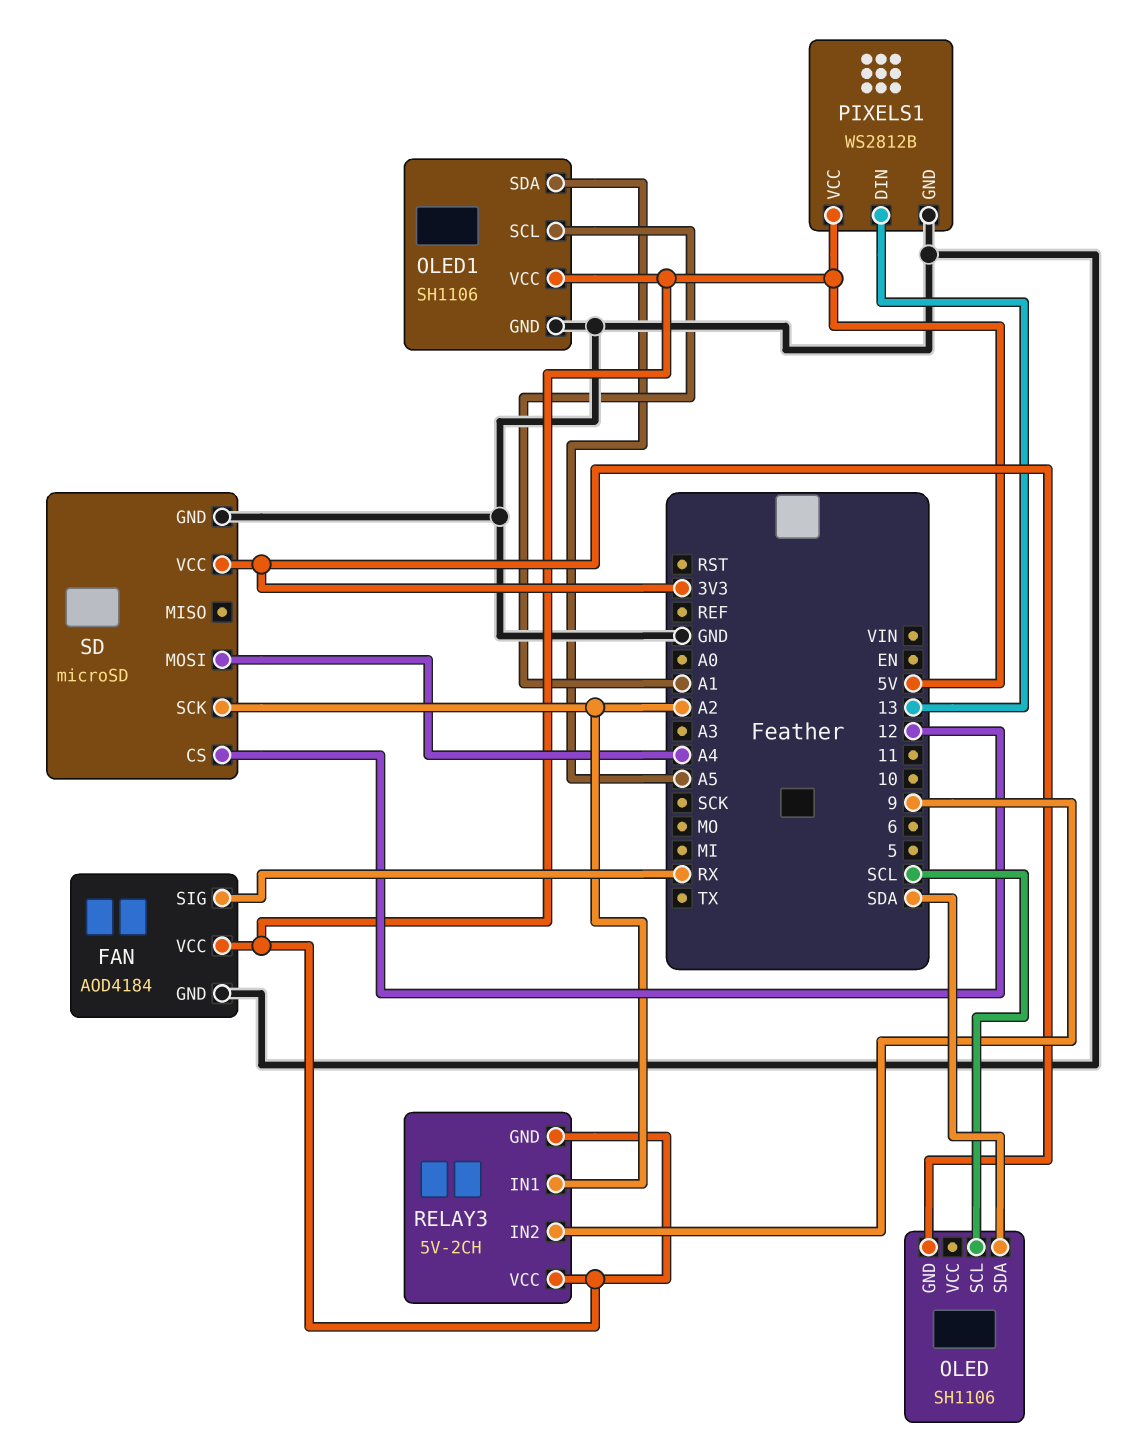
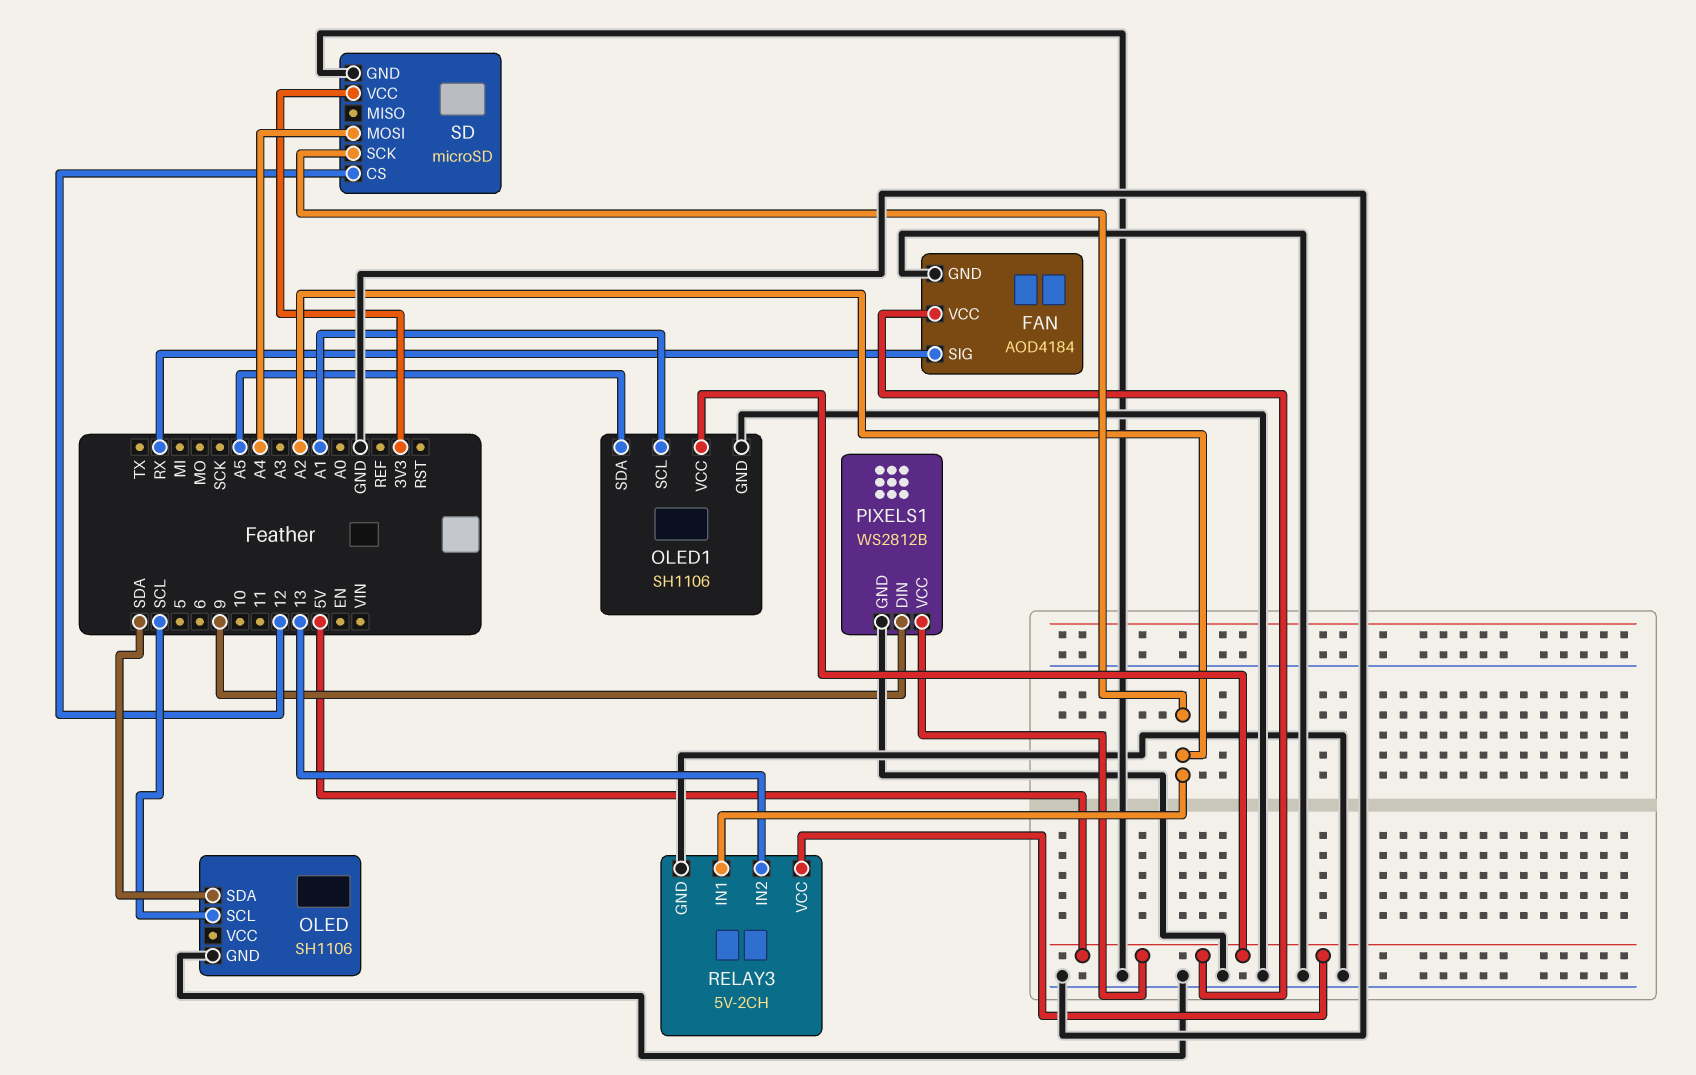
OLED pin GND: 3V3 -> GND
PIXELS1 pin DIN: 13 -> 9
RELAY3 pin GND: 5V -> GND
RELAY3 pin IN2: 9 -> 13

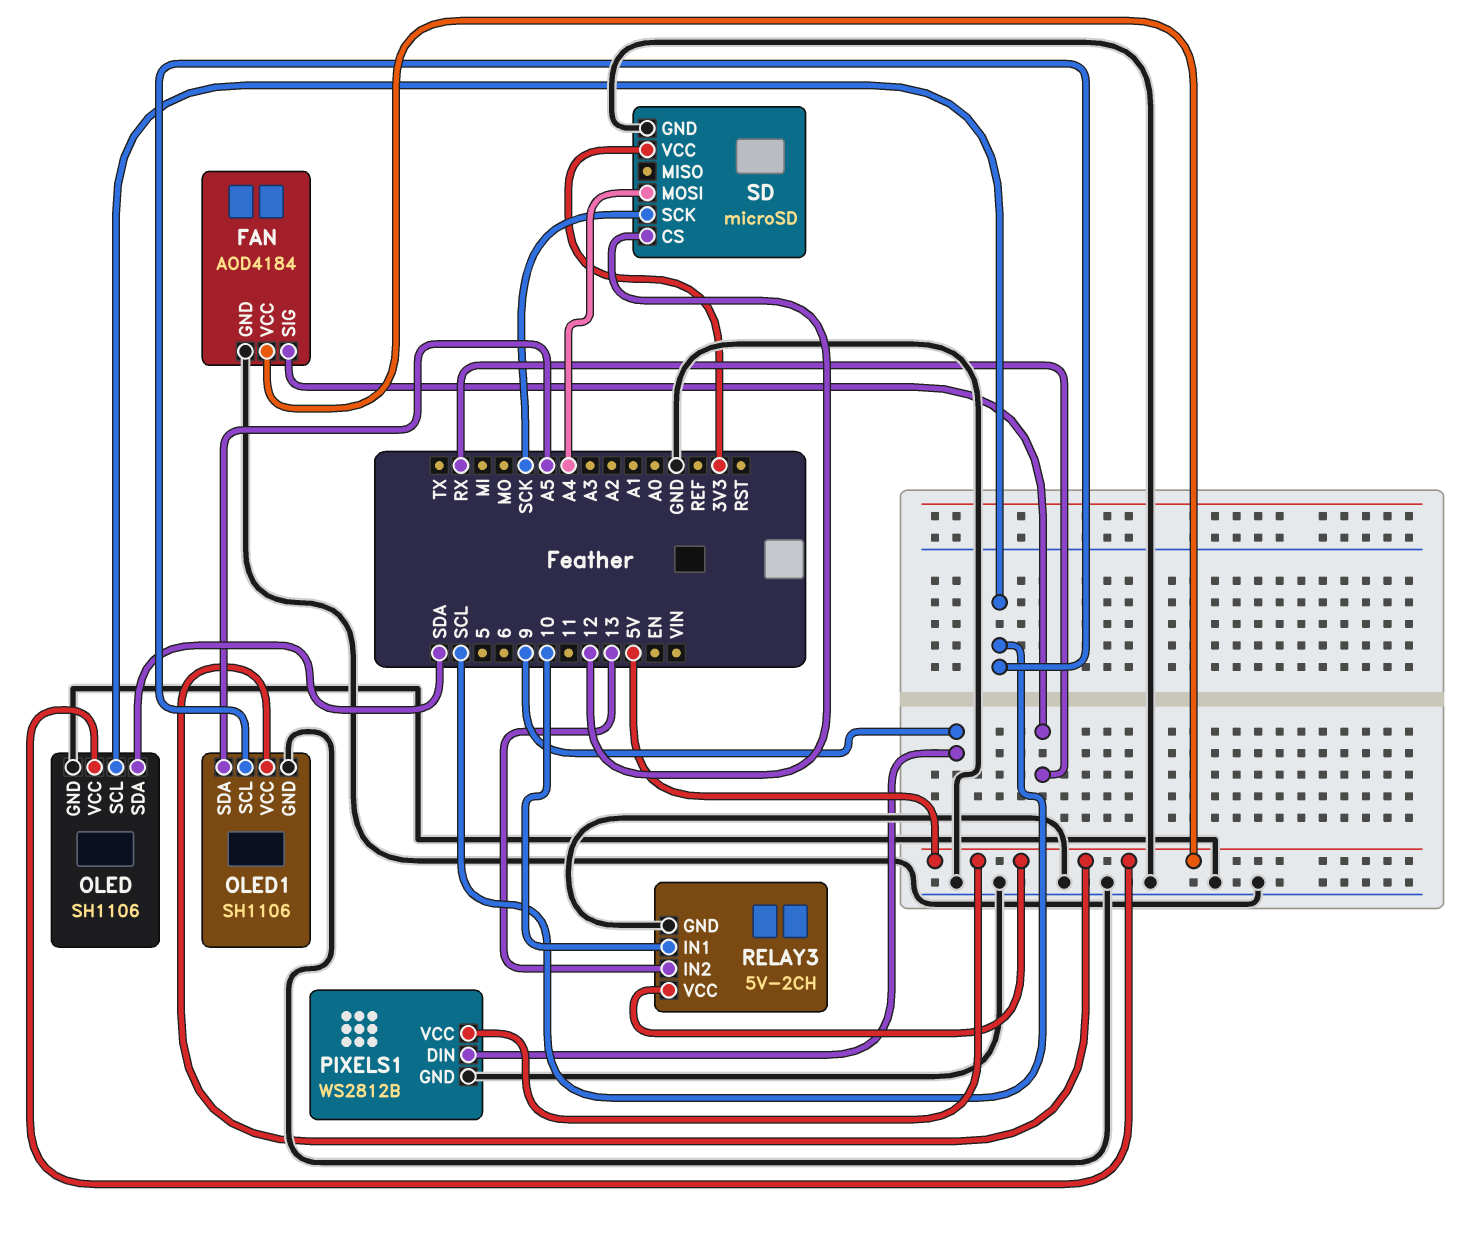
OLED pin VCC: none -> 5V
OLED1 pin SCL: A1 -> SCL
RELAY3 pin IN1: A2 -> 10
SD pin SCK: A2 -> SCK

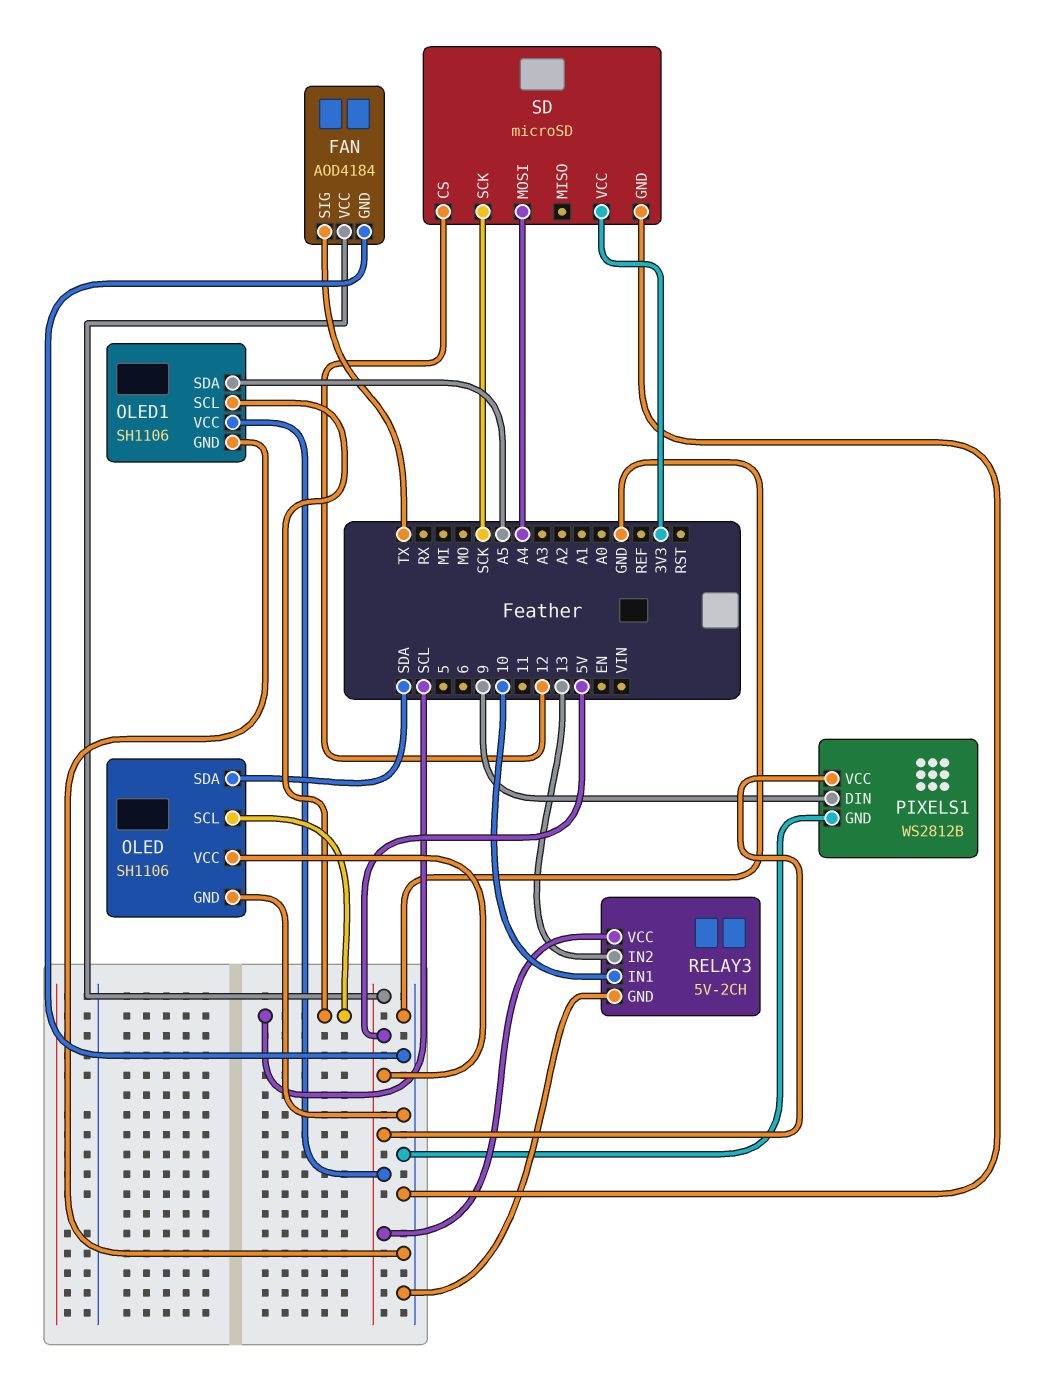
FAN pin SIG: RX -> TX

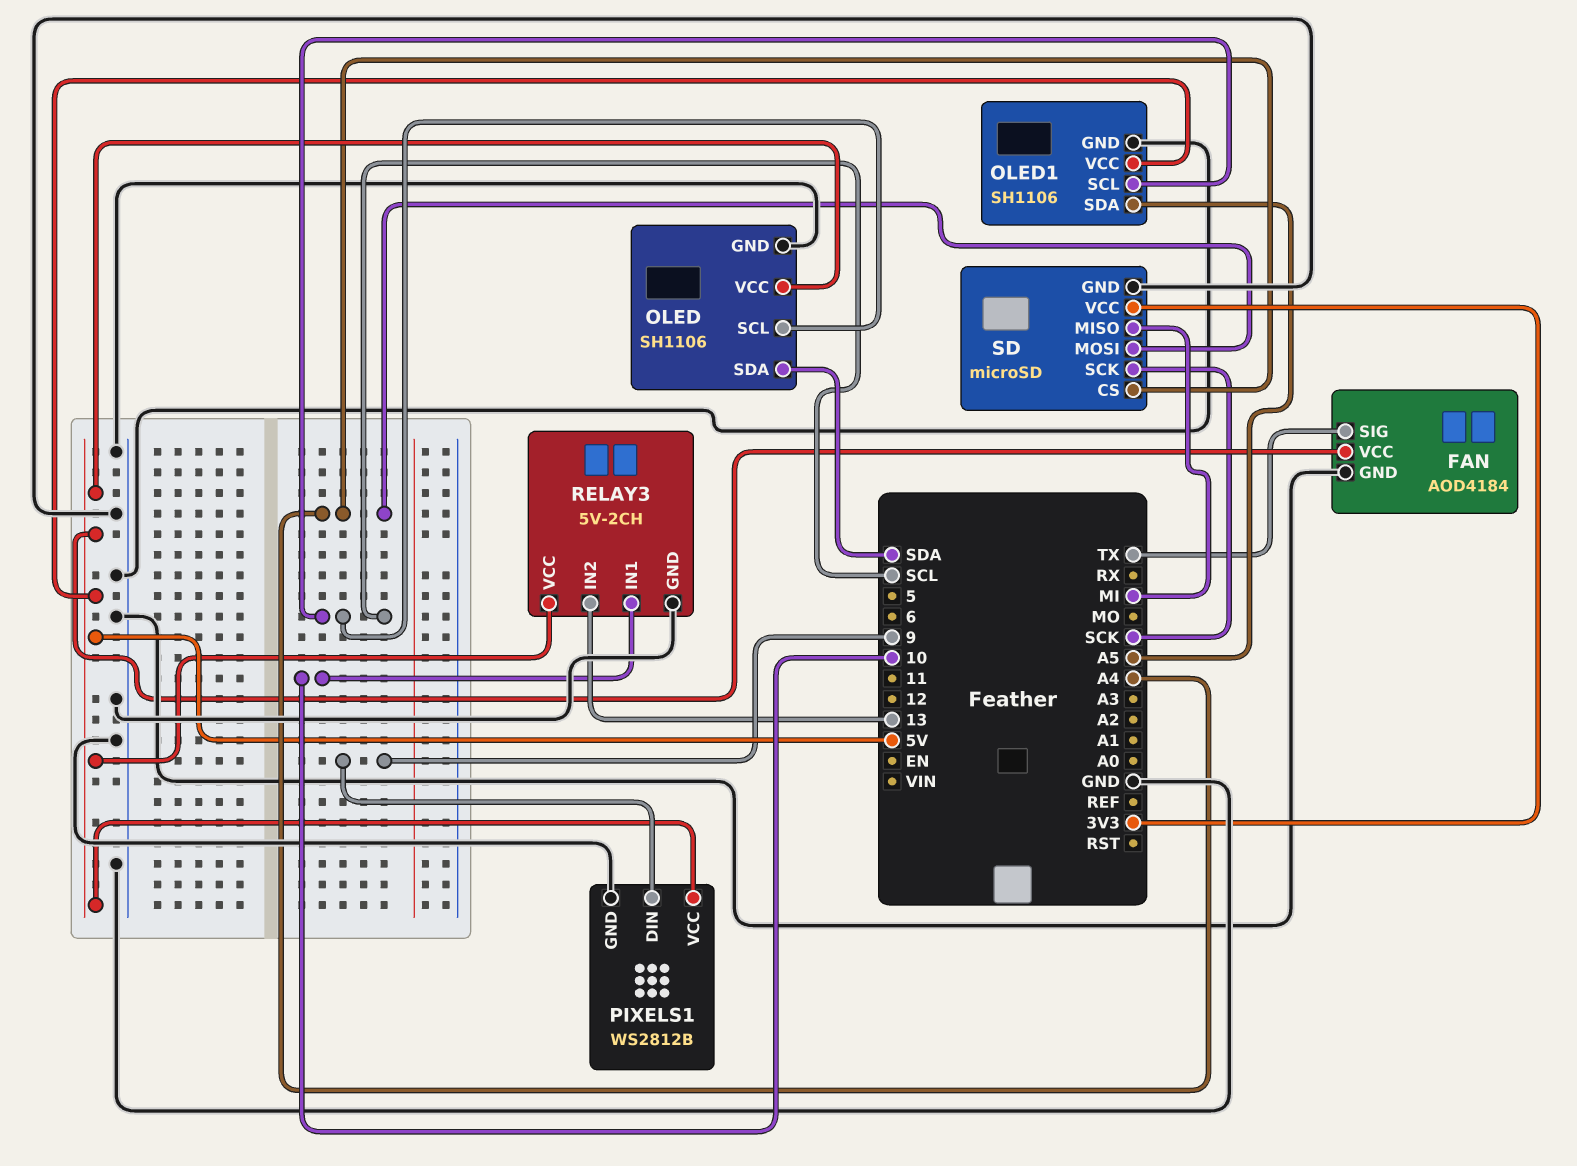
SD pin CS: 12 -> A4
SD pin MISO: none -> MI

